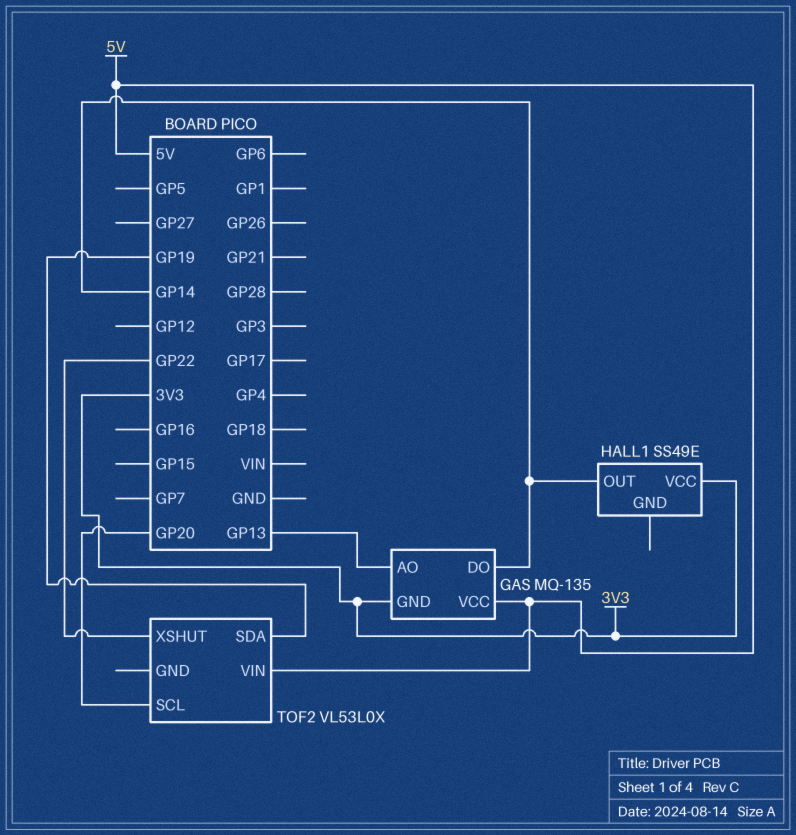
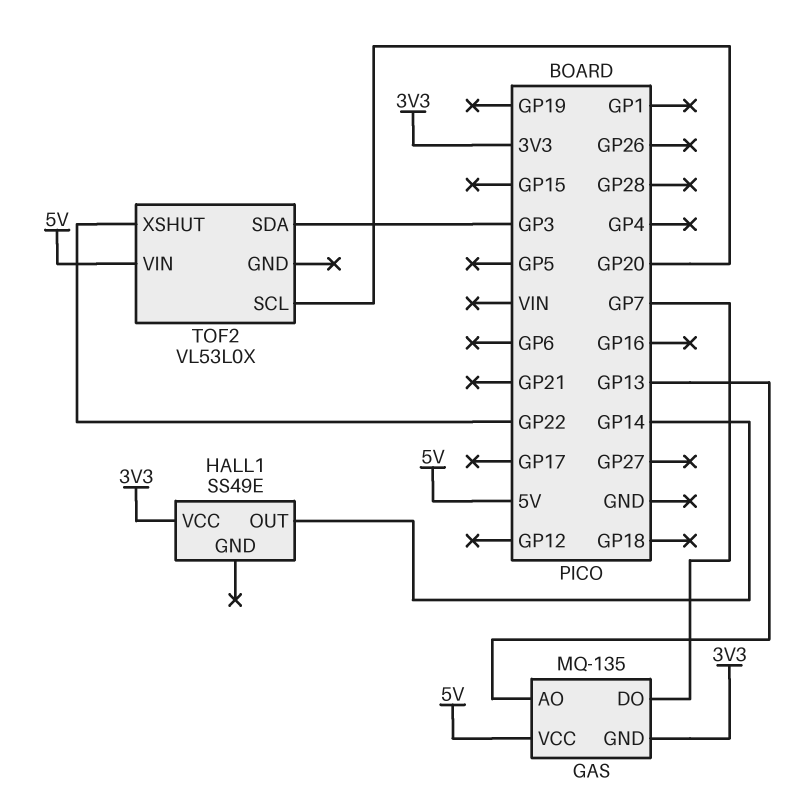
GAS pin DO: GP14 -> GP7
TOF2 pin SDA: GP19 -> GP3

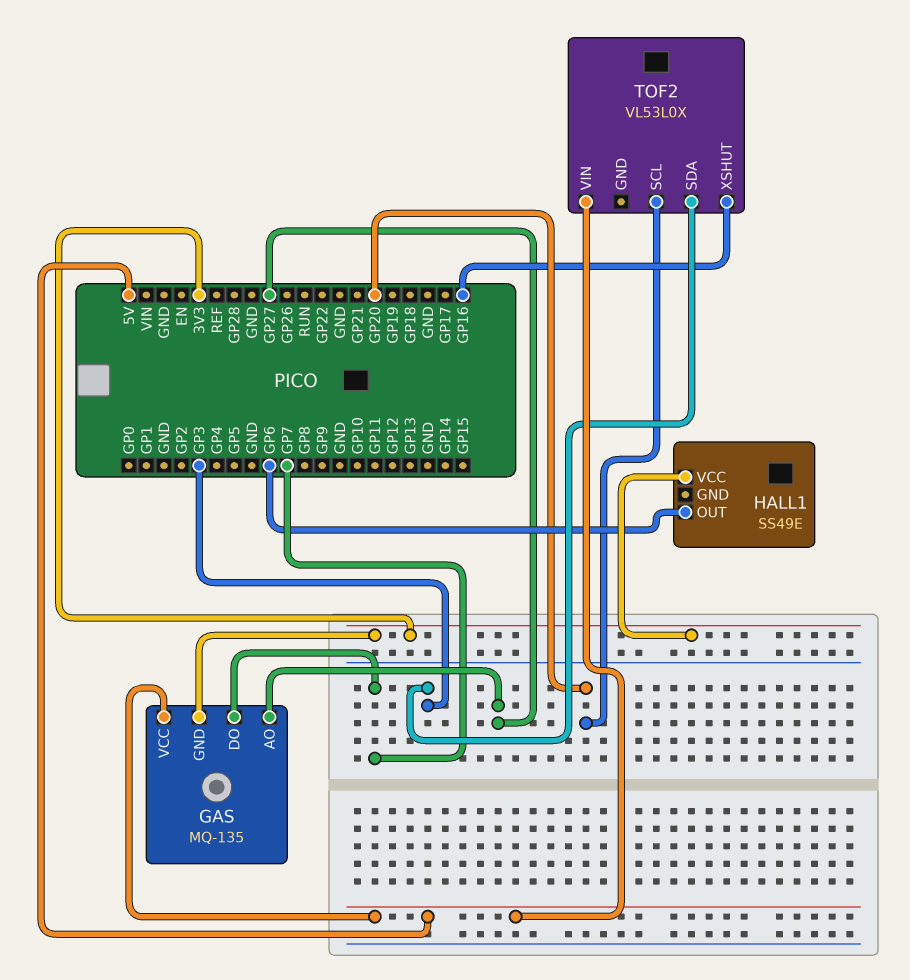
GAS pin AO: GP13 -> GP27
HALL1 pin OUT: GP14 -> GP6
TOF2 pin XSHUT: GP22 -> GP16

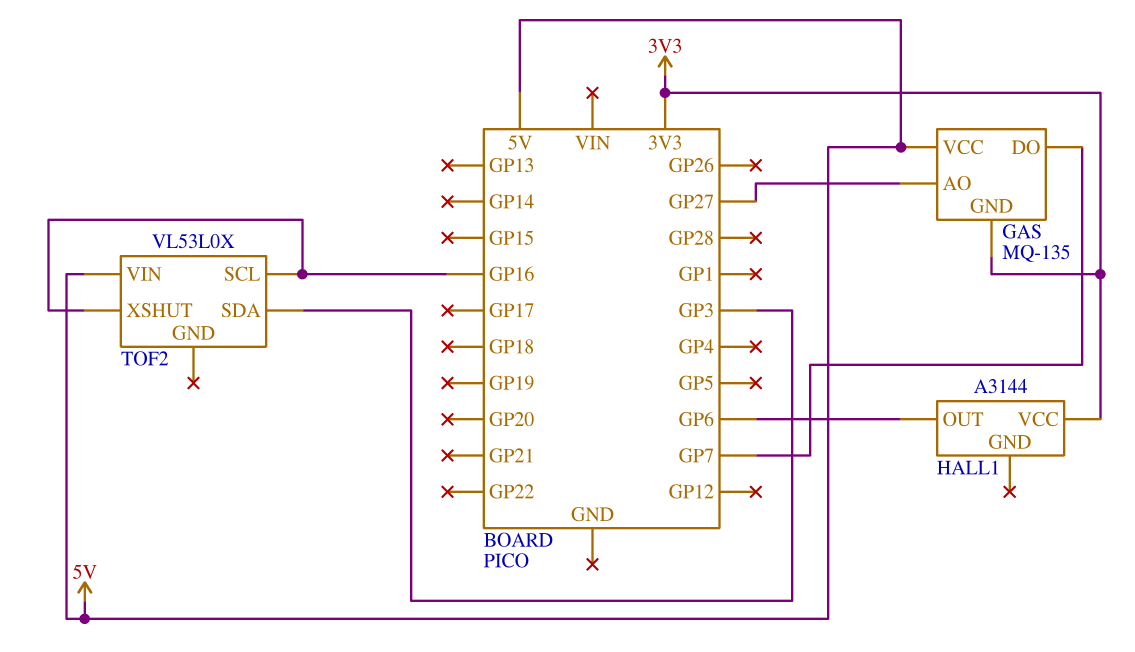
HALL1: SS49E -> A3144
TOF2 pin SCL: GP20 -> GP16

